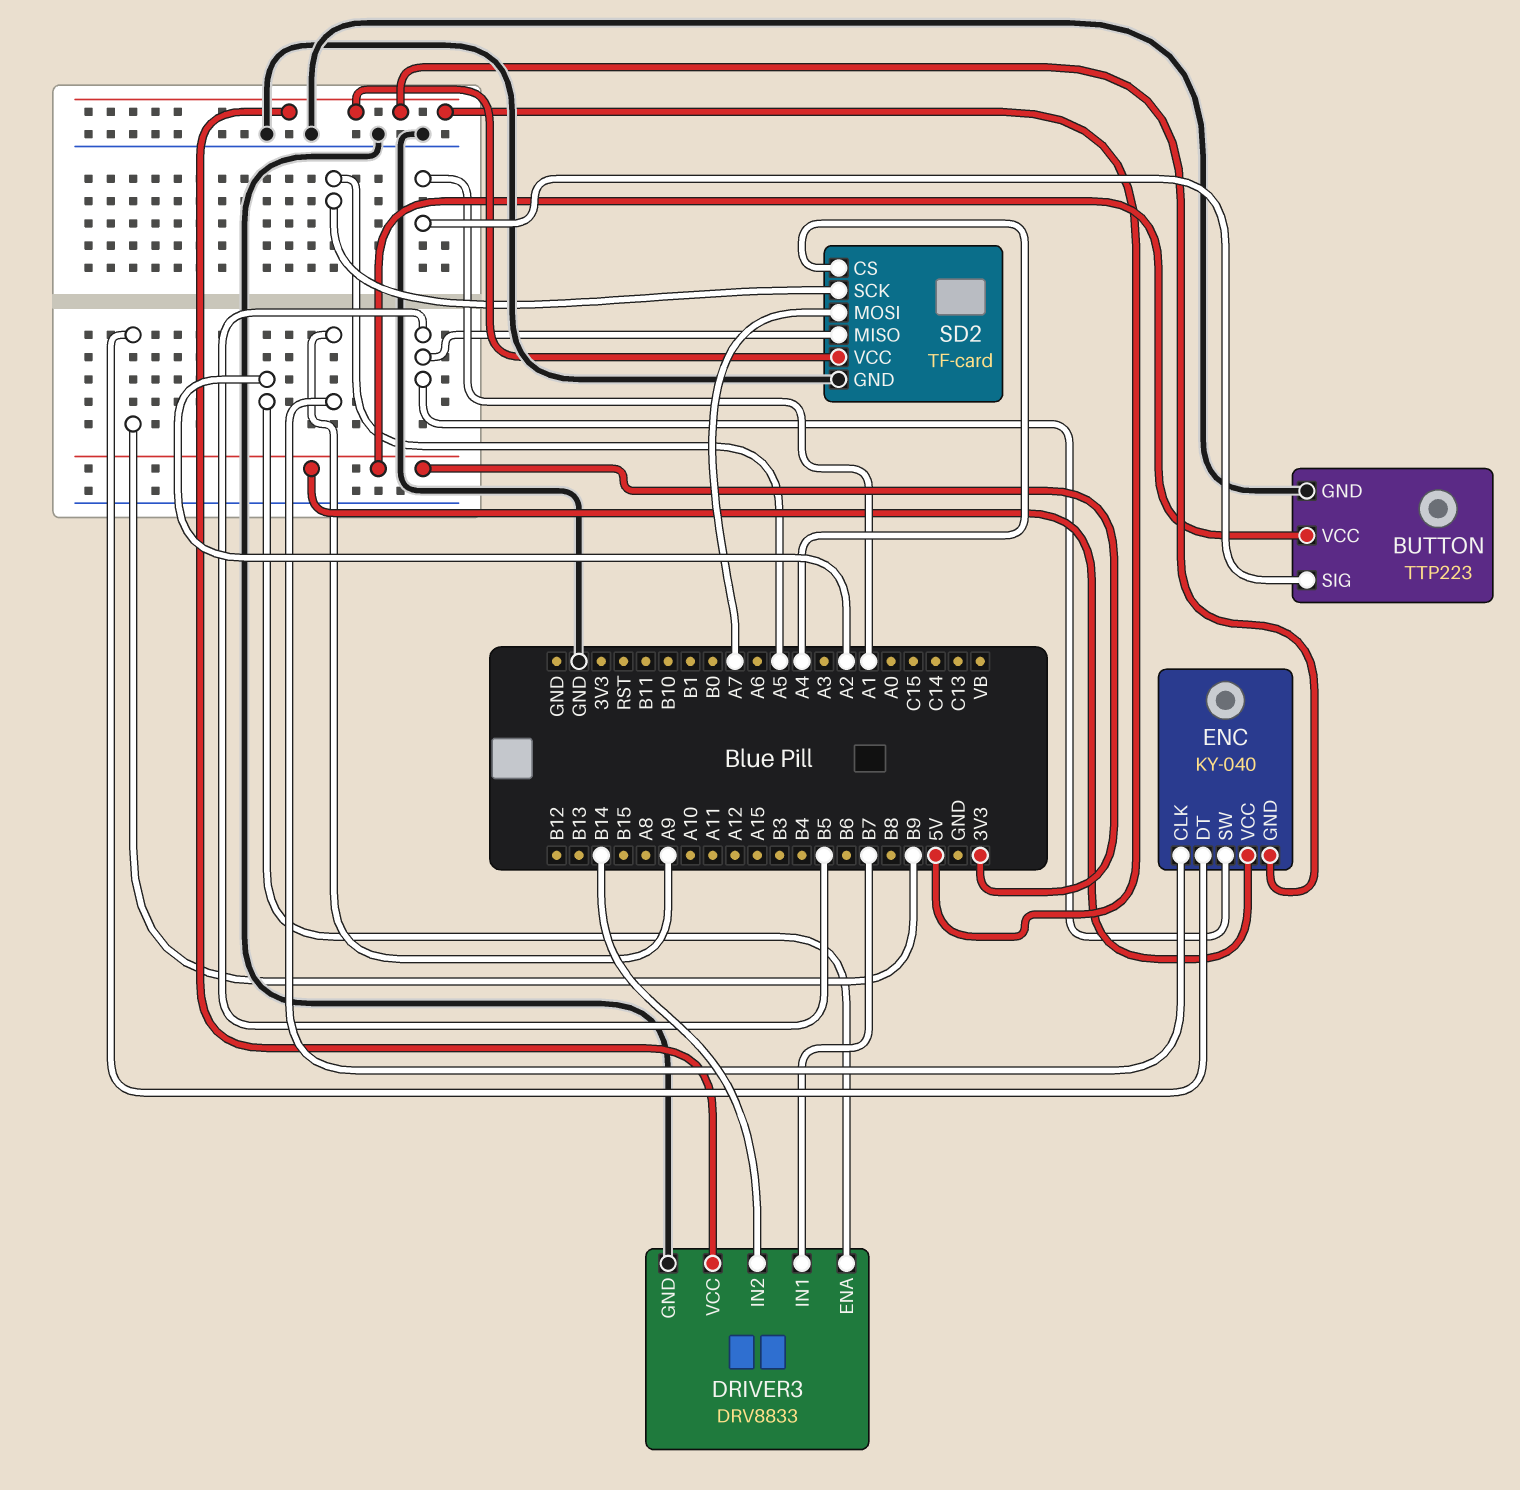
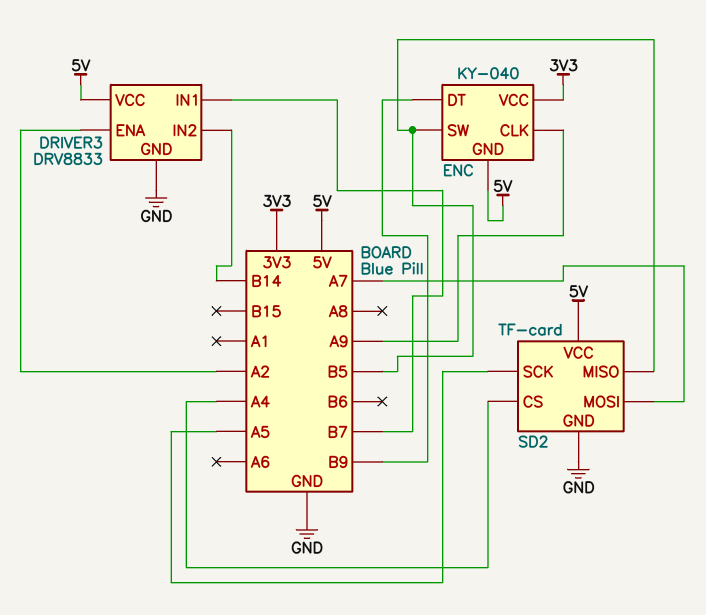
BUTTON: TTP223 -> none
BUTTON pin GND: GND -> none
BUTTON pin SIG: A1 -> none
BUTTON pin VCC: 3V3 -> none

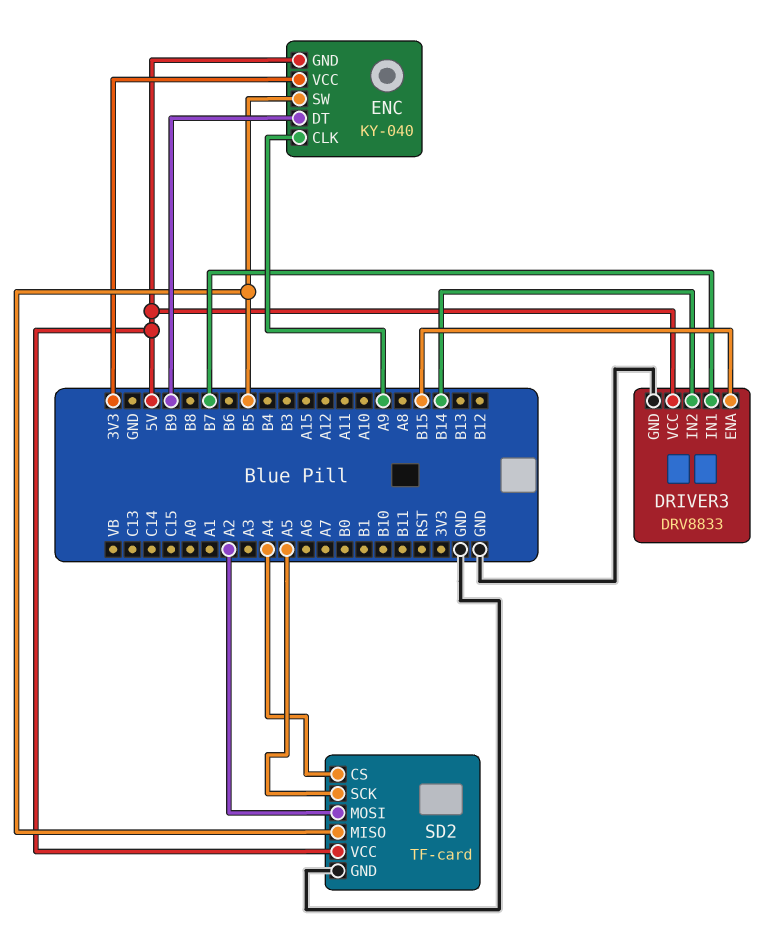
DRIVER3 pin ENA: A2 -> B15
SD2 pin MOSI: A7 -> A2

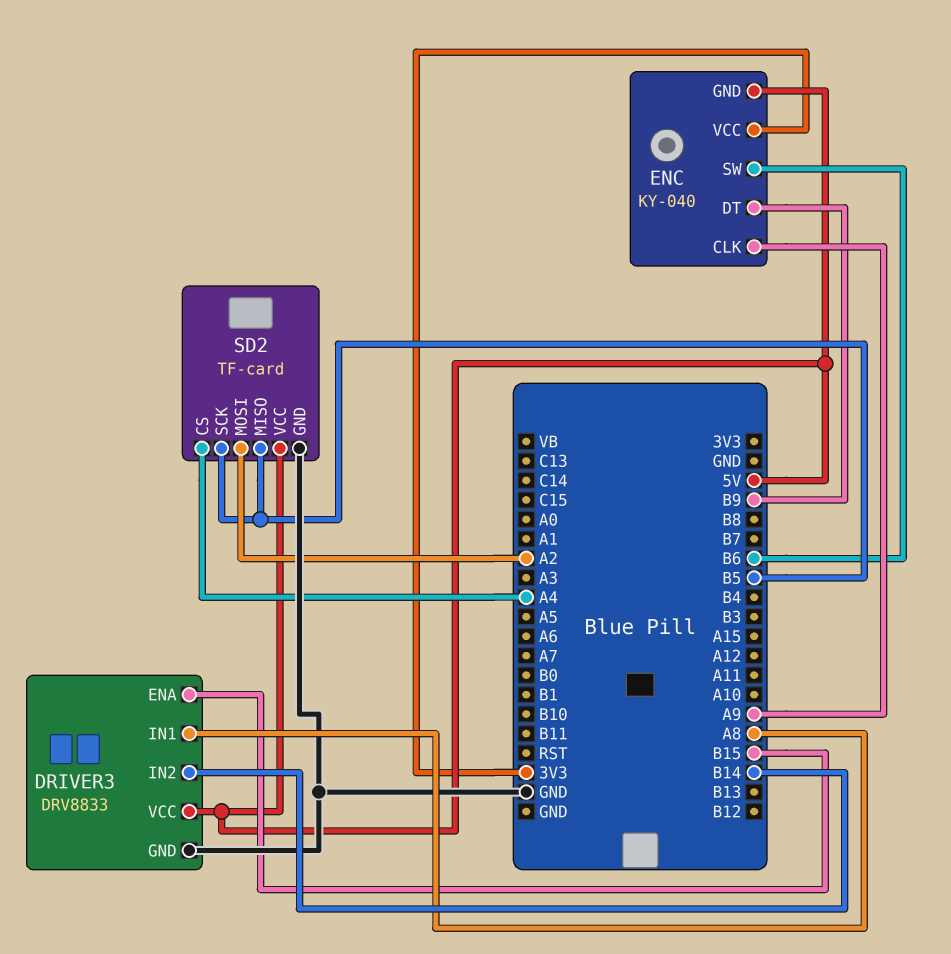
DRIVER3 pin IN1: B7 -> A8
ENC pin SW: B5 -> B6
SD2 pin SCK: A5 -> B5

